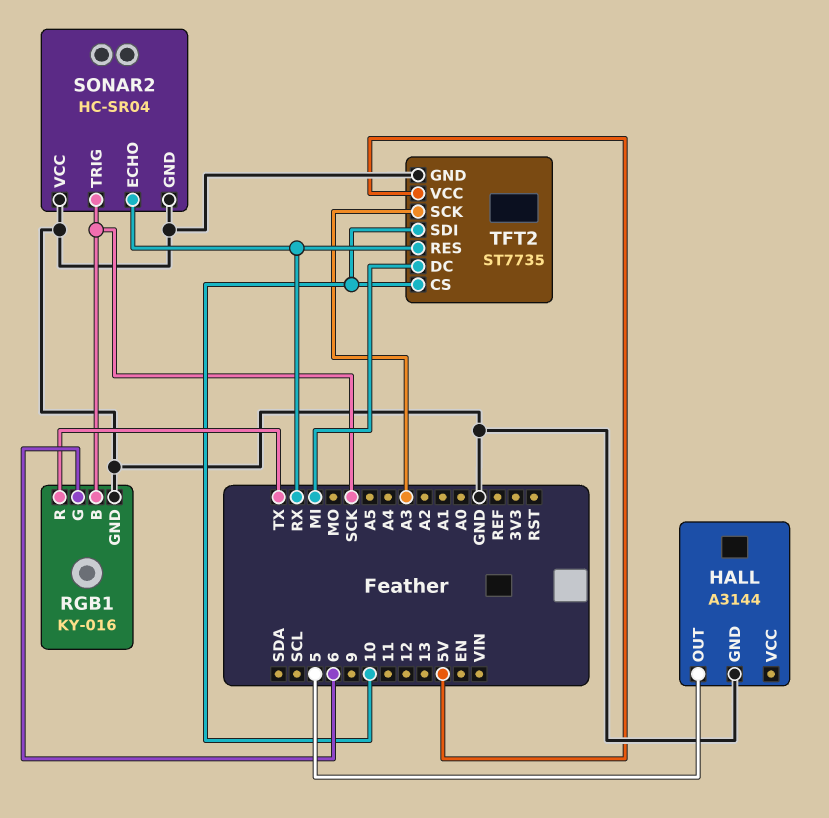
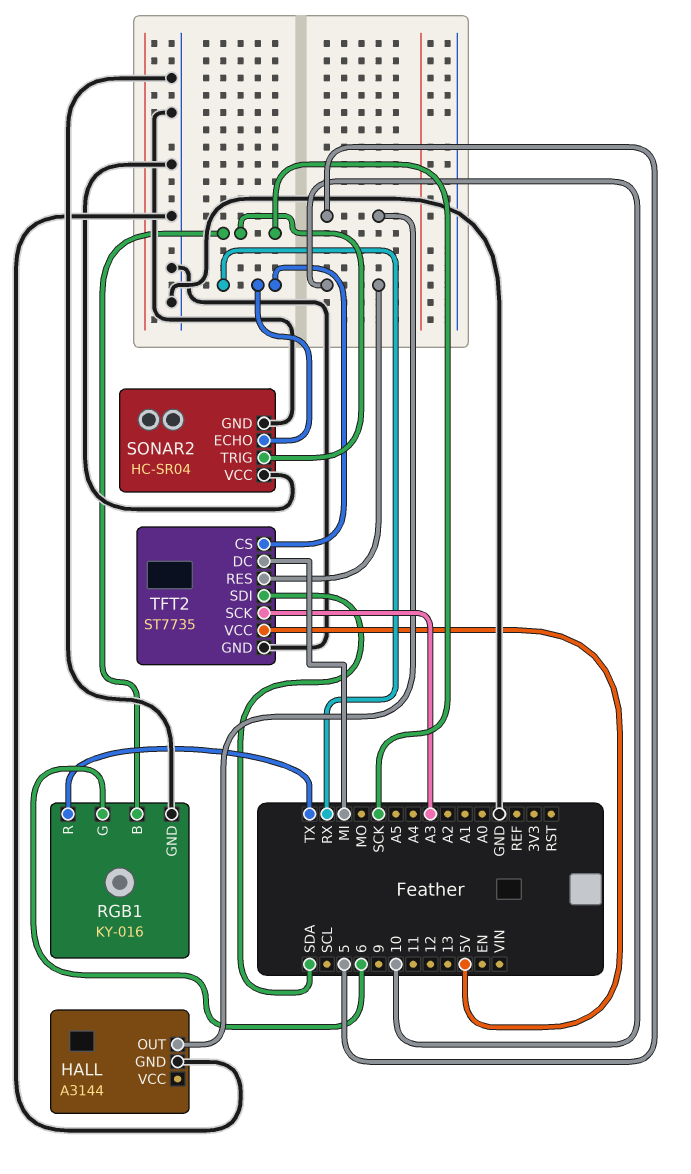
TFT2 pin CS: 10 -> RX
TFT2 pin RES: RX -> 10
TFT2 pin SDI: 10 -> SDA

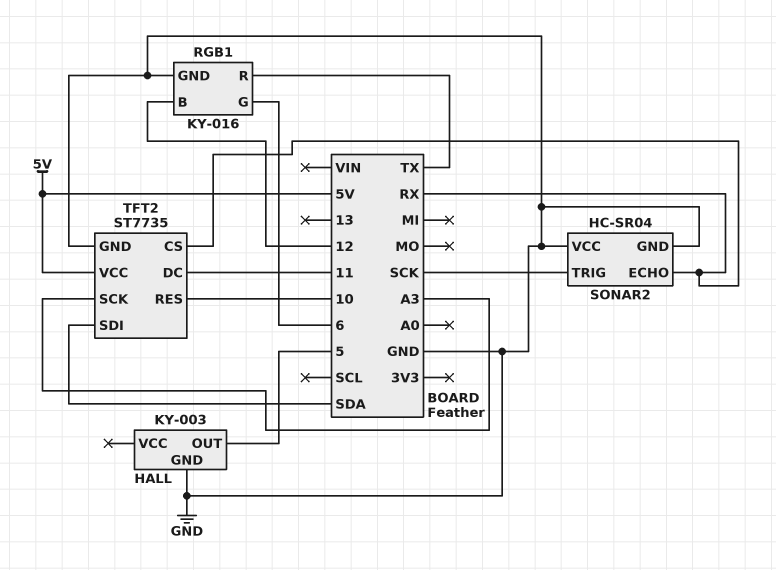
HALL: A3144 -> KY-003
RGB1 pin B: SCK -> 12
TFT2 pin DC: MI -> 11

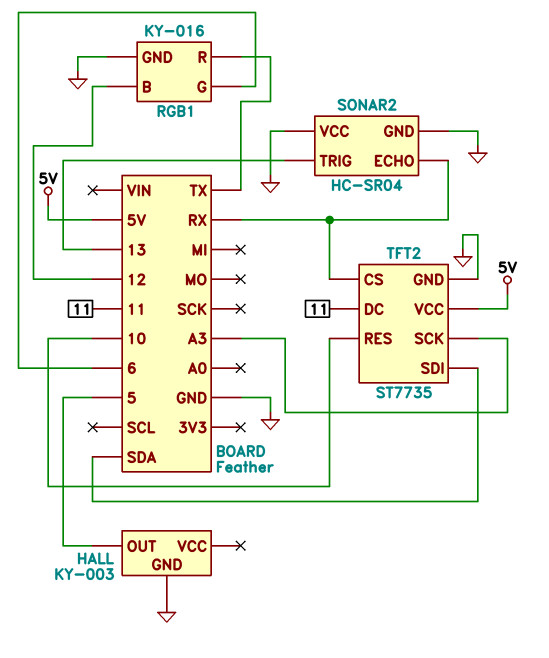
SONAR2 pin TRIG: SCK -> 13

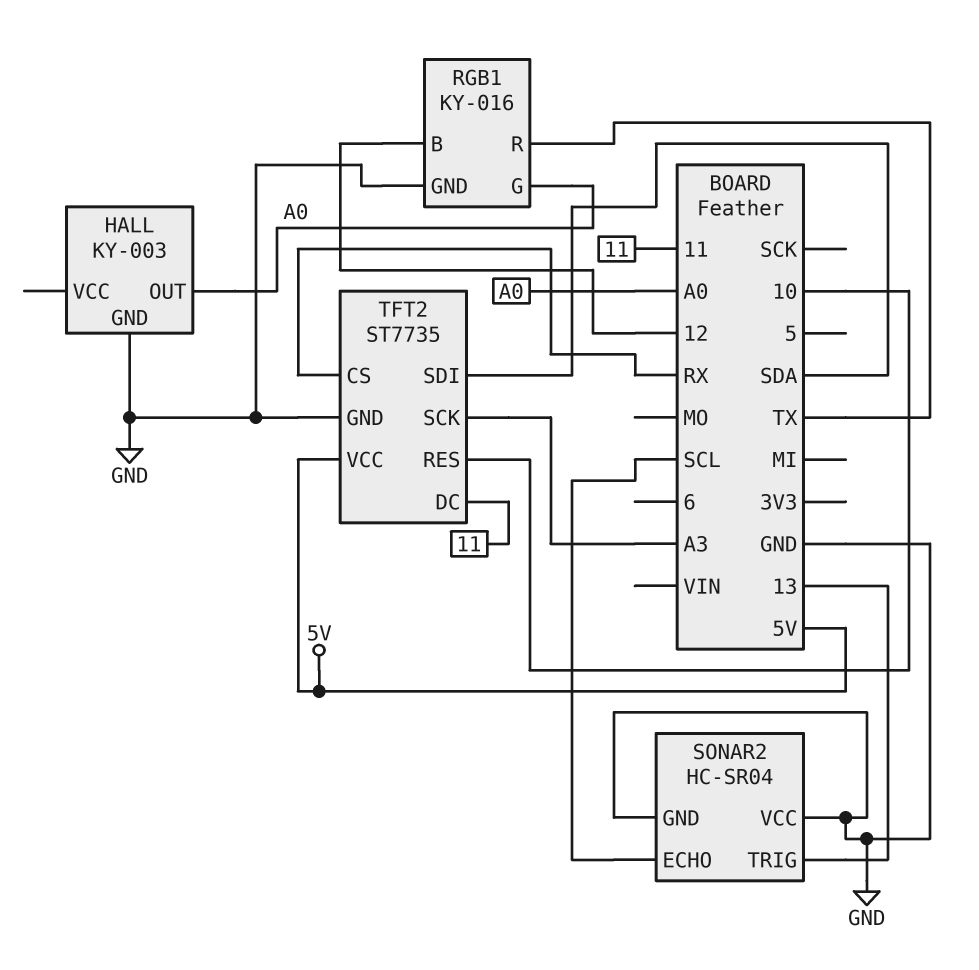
HALL pin OUT: 5 -> A0
RGB1 pin G: 6 -> A0
SONAR2 pin ECHO: RX -> SCL

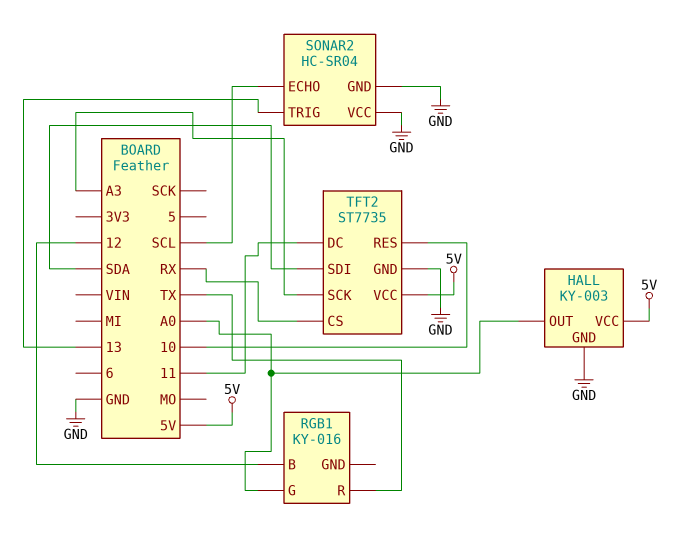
HALL pin VCC: none -> 5V
RGB1 pin GND: GND -> none

